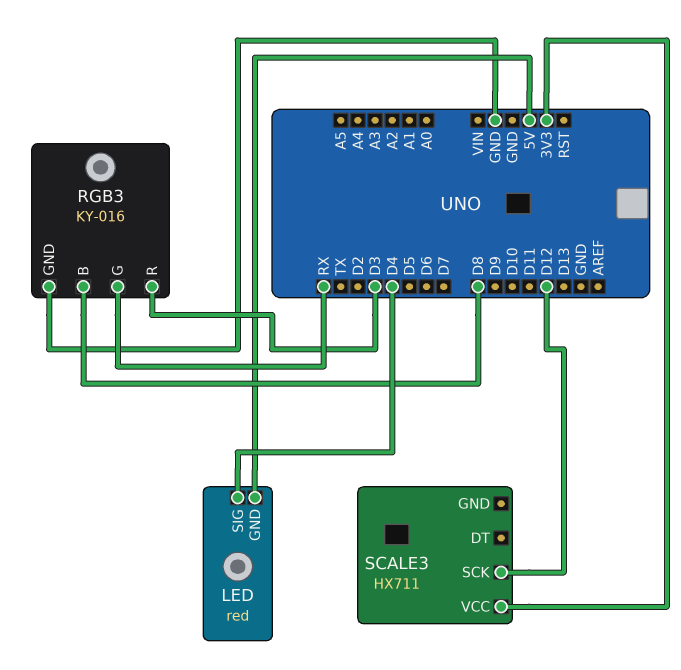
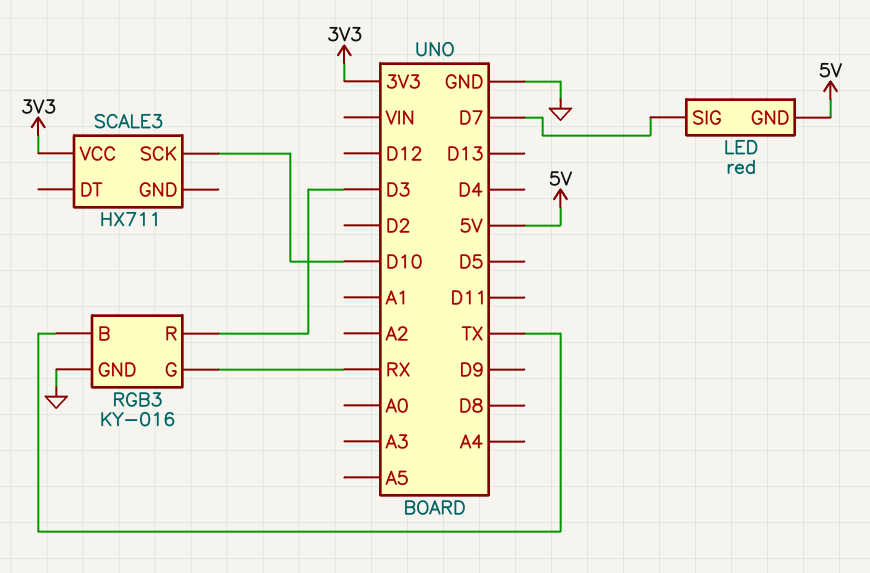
LED pin SIG: D4 -> D7
RGB3 pin B: D8 -> TX
SCALE3 pin SCK: D12 -> D10

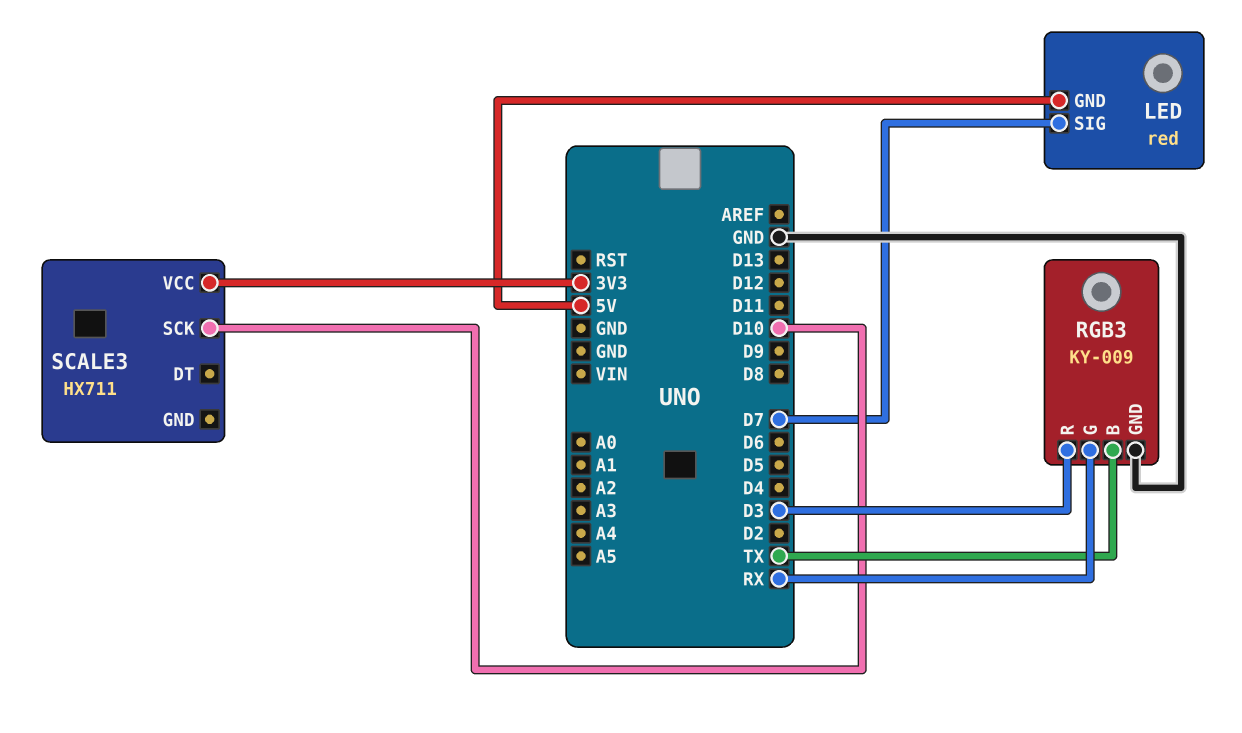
RGB3: KY-016 -> KY-009

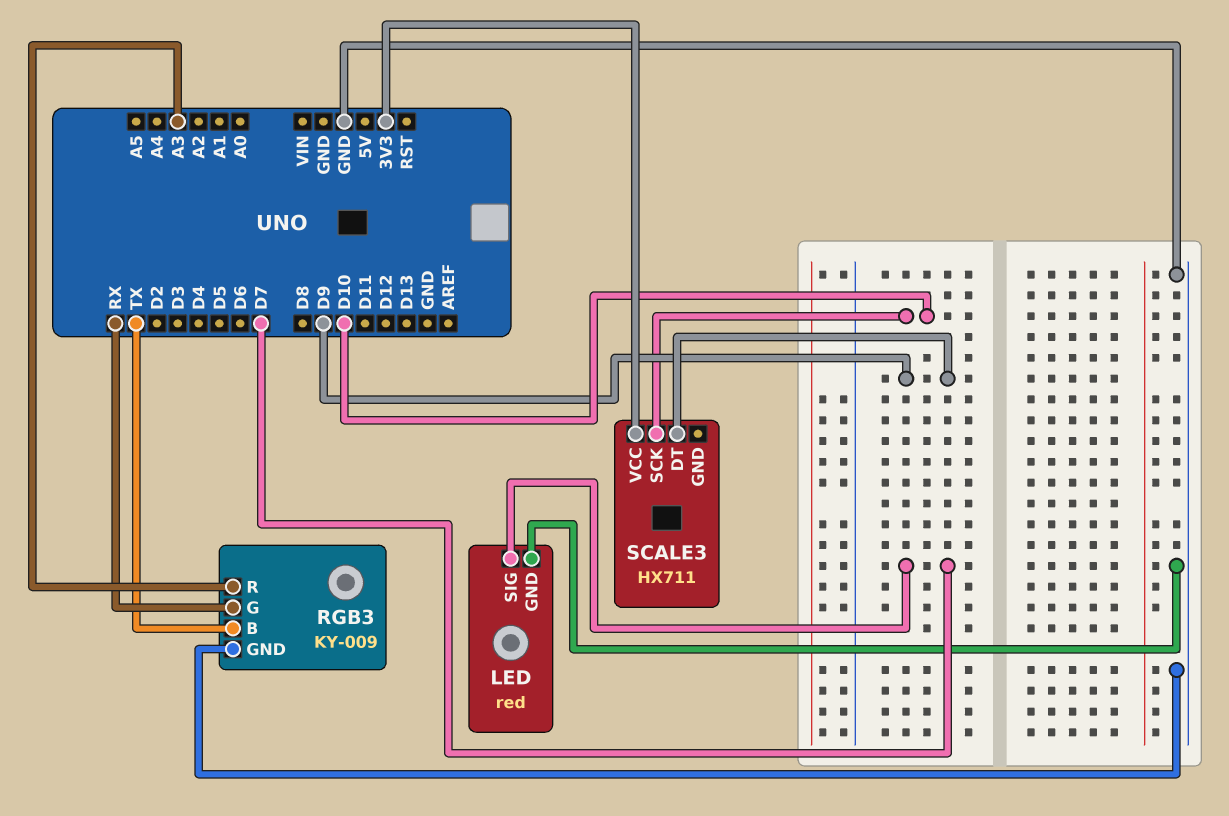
LED pin GND: 5V -> GND
RGB3 pin R: D3 -> A3
SCALE3 pin DT: none -> D9

